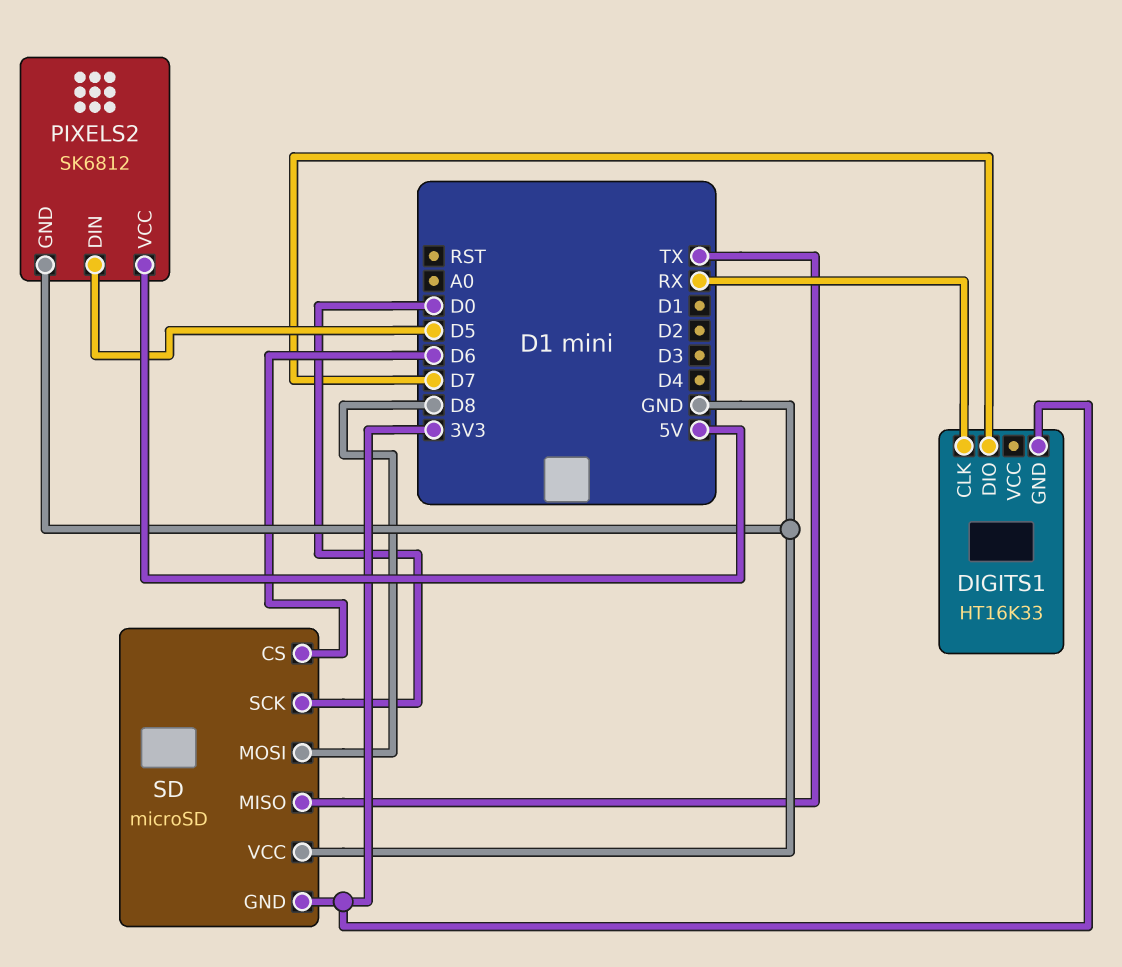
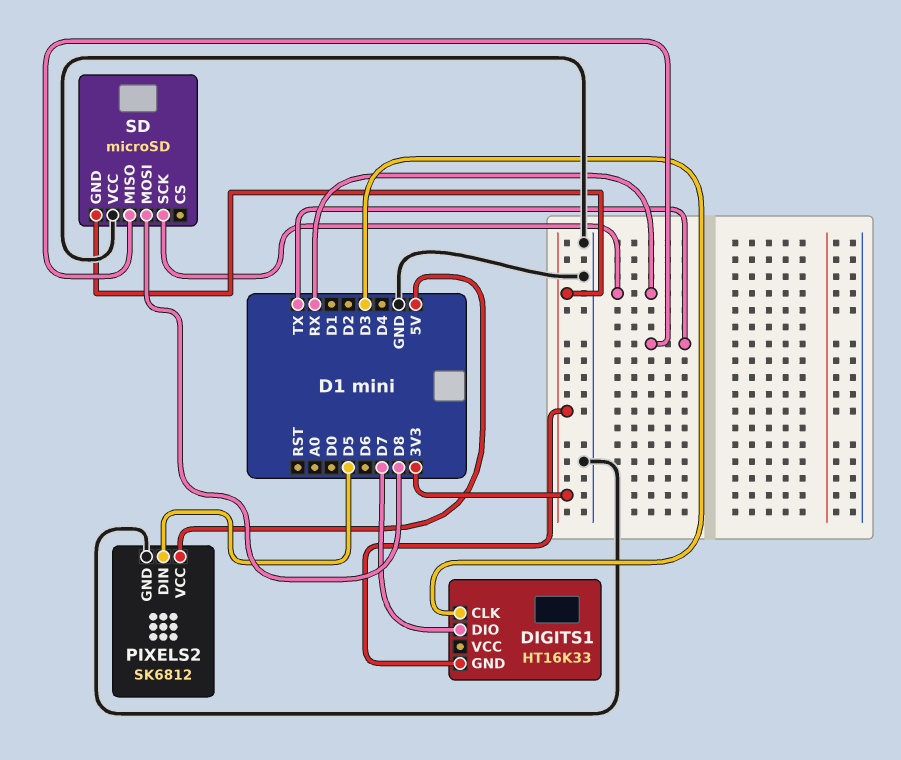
DIGITS1 pin CLK: RX -> D3
SD pin CS: D6 -> none
SD pin SCK: D0 -> RX

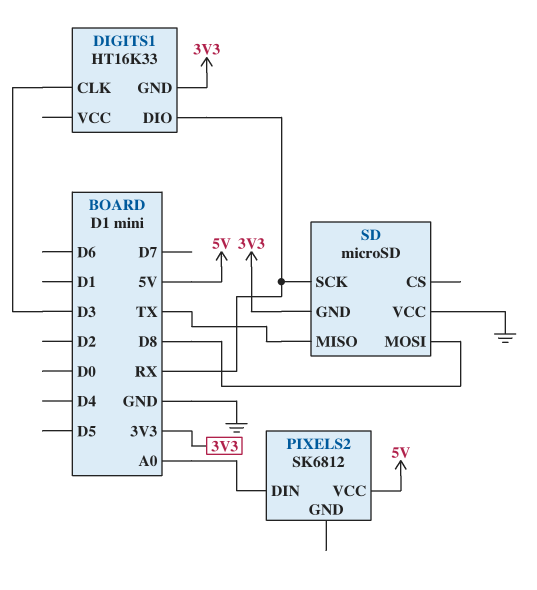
DIGITS1 pin DIO: D7 -> RX
PIXELS2 pin DIN: D5 -> A0
PIXELS2 pin GND: GND -> none

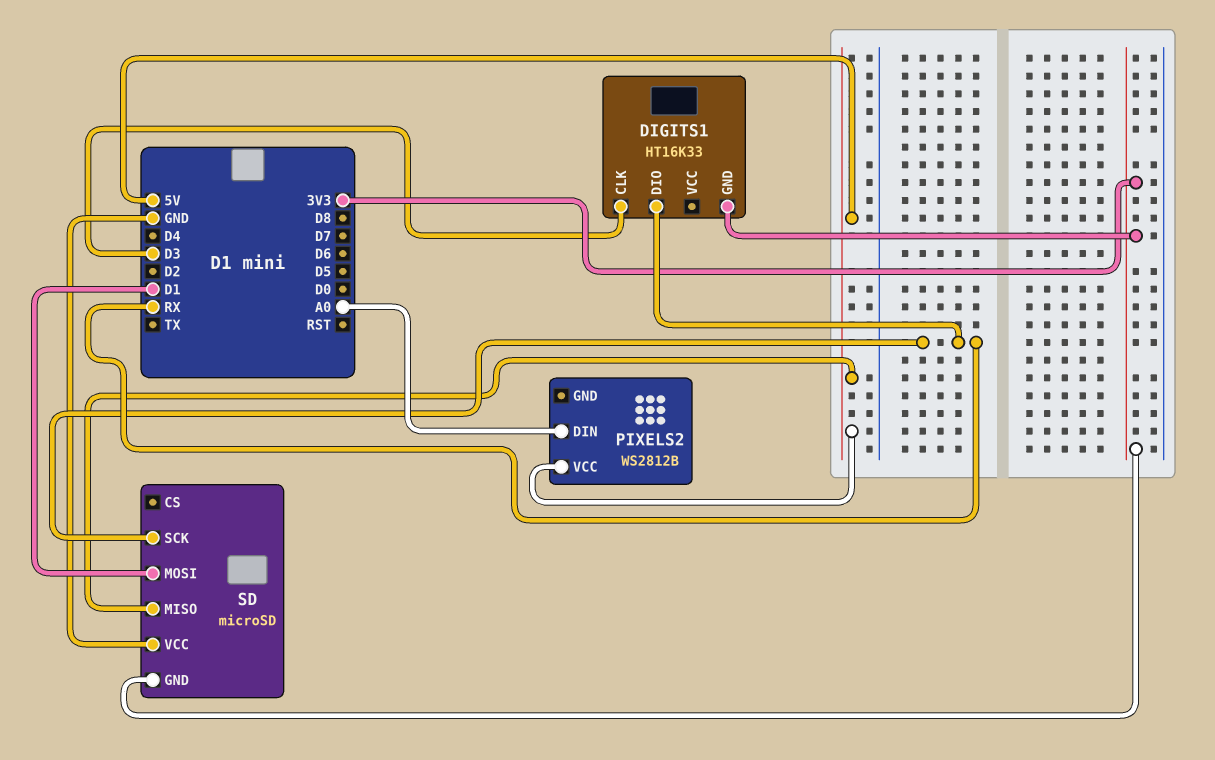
PIXELS2: SK6812 -> WS2812B
SD pin MISO: TX -> 5V
SD pin MOSI: D8 -> D1

